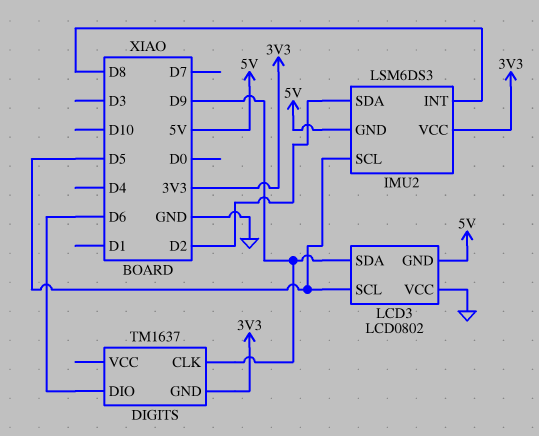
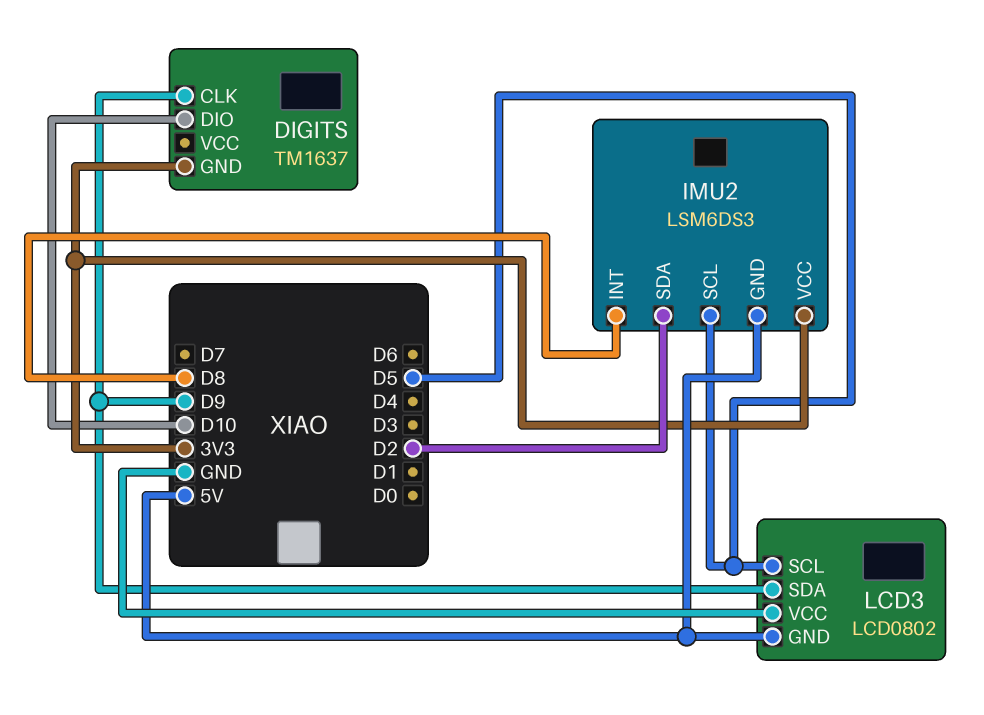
DIGITS pin DIO: D6 -> D10

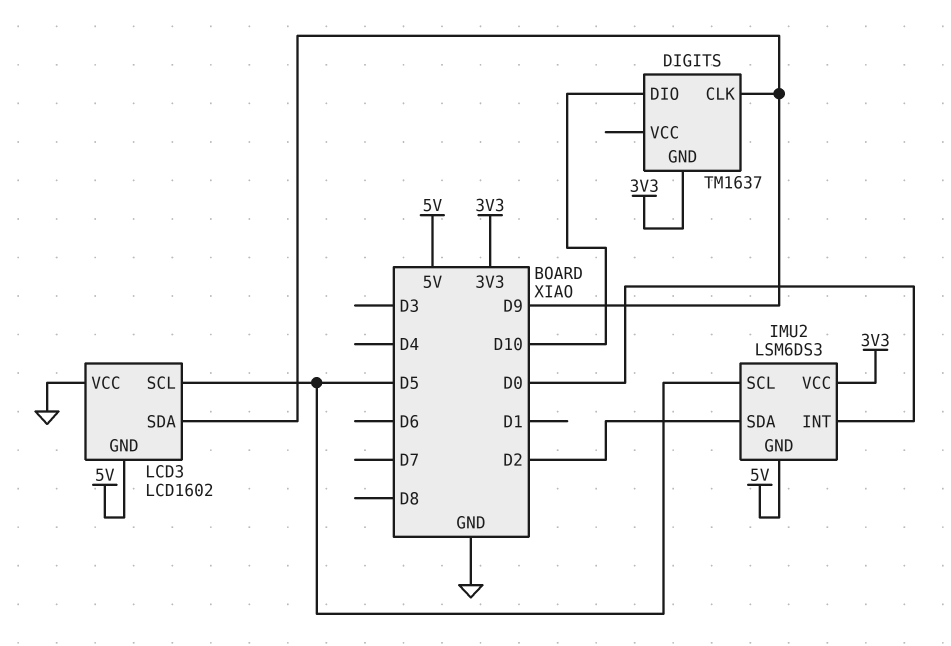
IMU2 pin INT: D8 -> D0
LCD3: LCD0802 -> LCD1602

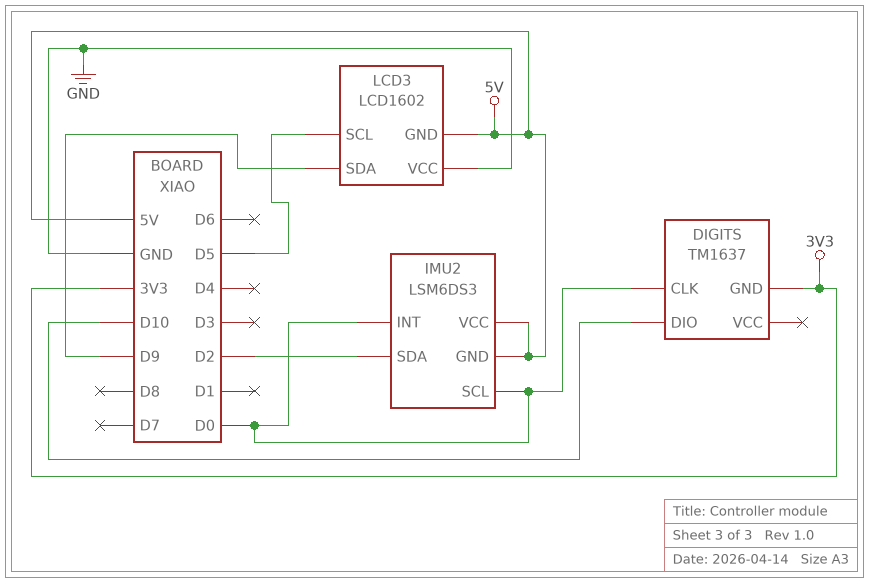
DIGITS pin CLK: D9 -> D0
IMU2 pin SCL: D5 -> D0
IMU2 pin VCC: 3V3 -> 5V

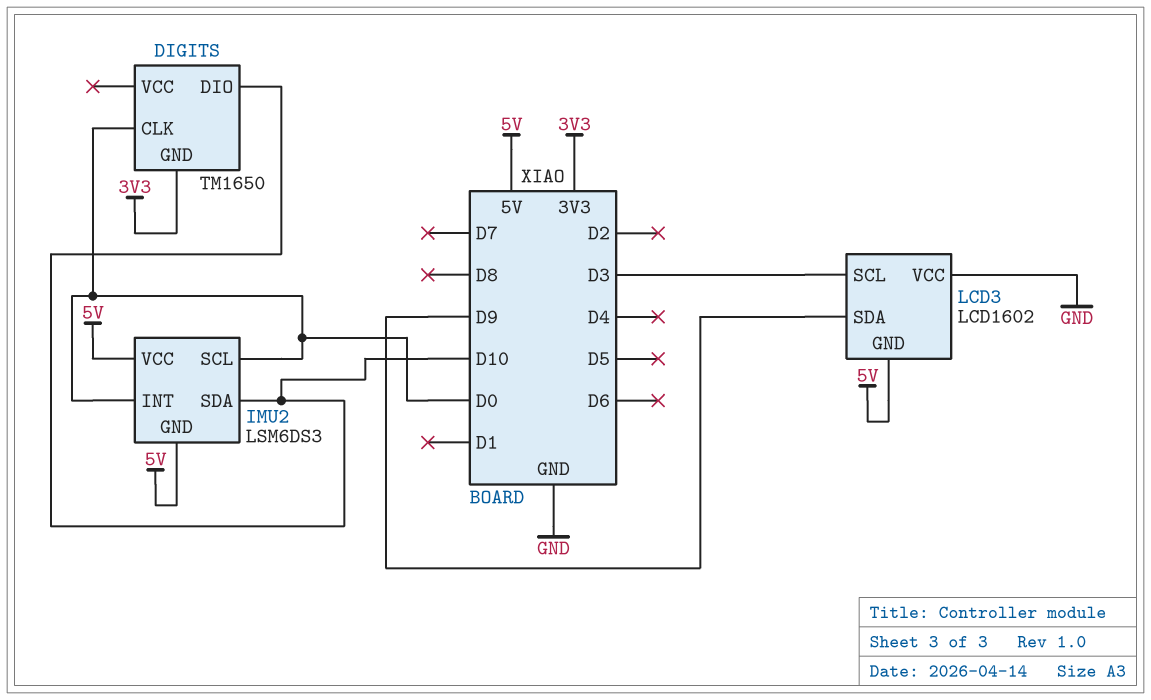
DIGITS: TM1637 -> TM1650
IMU2 pin SDA: D2 -> D10
LCD3 pin SCL: D5 -> D3

